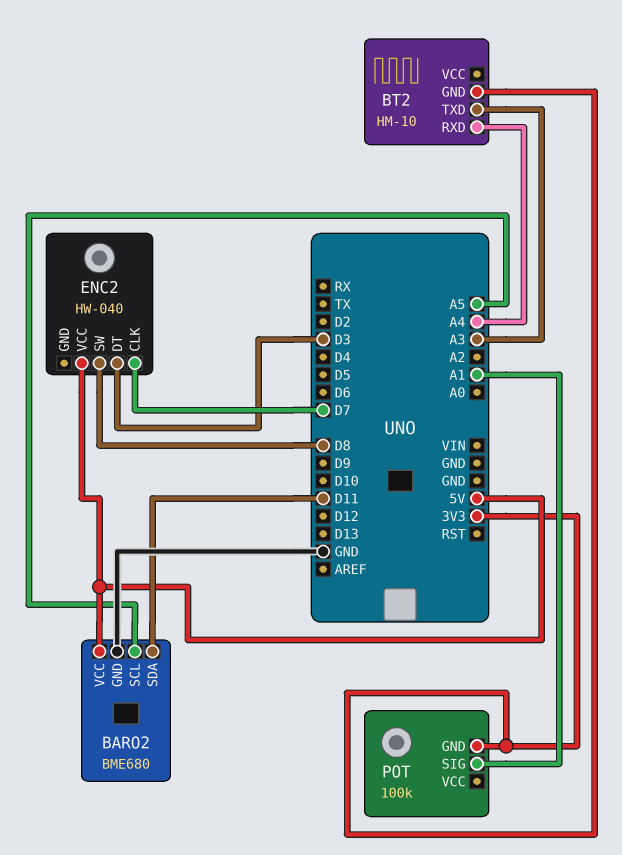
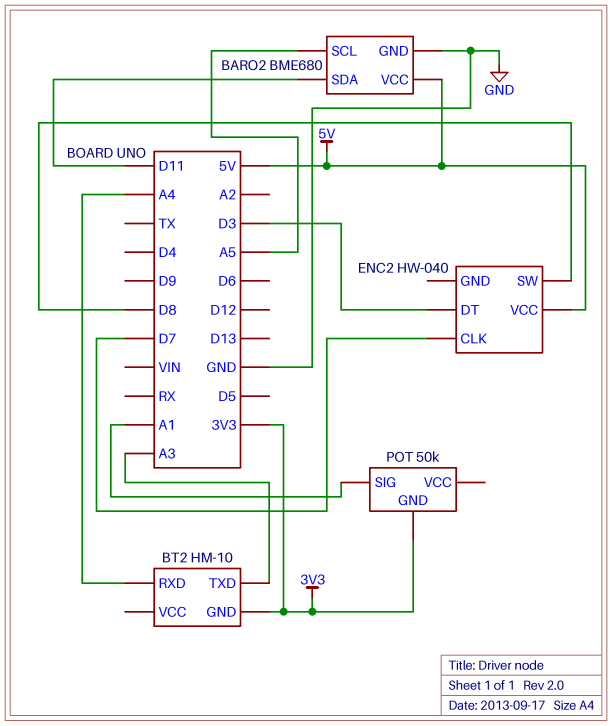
POT: 100k -> 50k

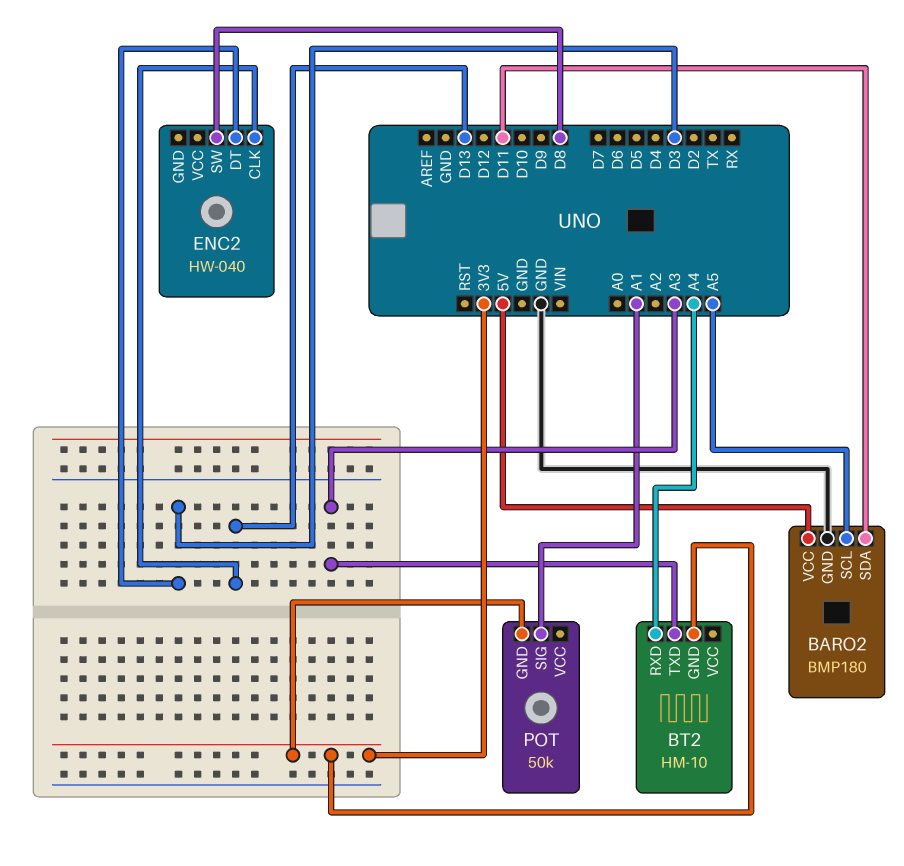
BARO2: BME680 -> BMP180
ENC2 pin CLK: D7 -> D13
ENC2 pin VCC: 5V -> none

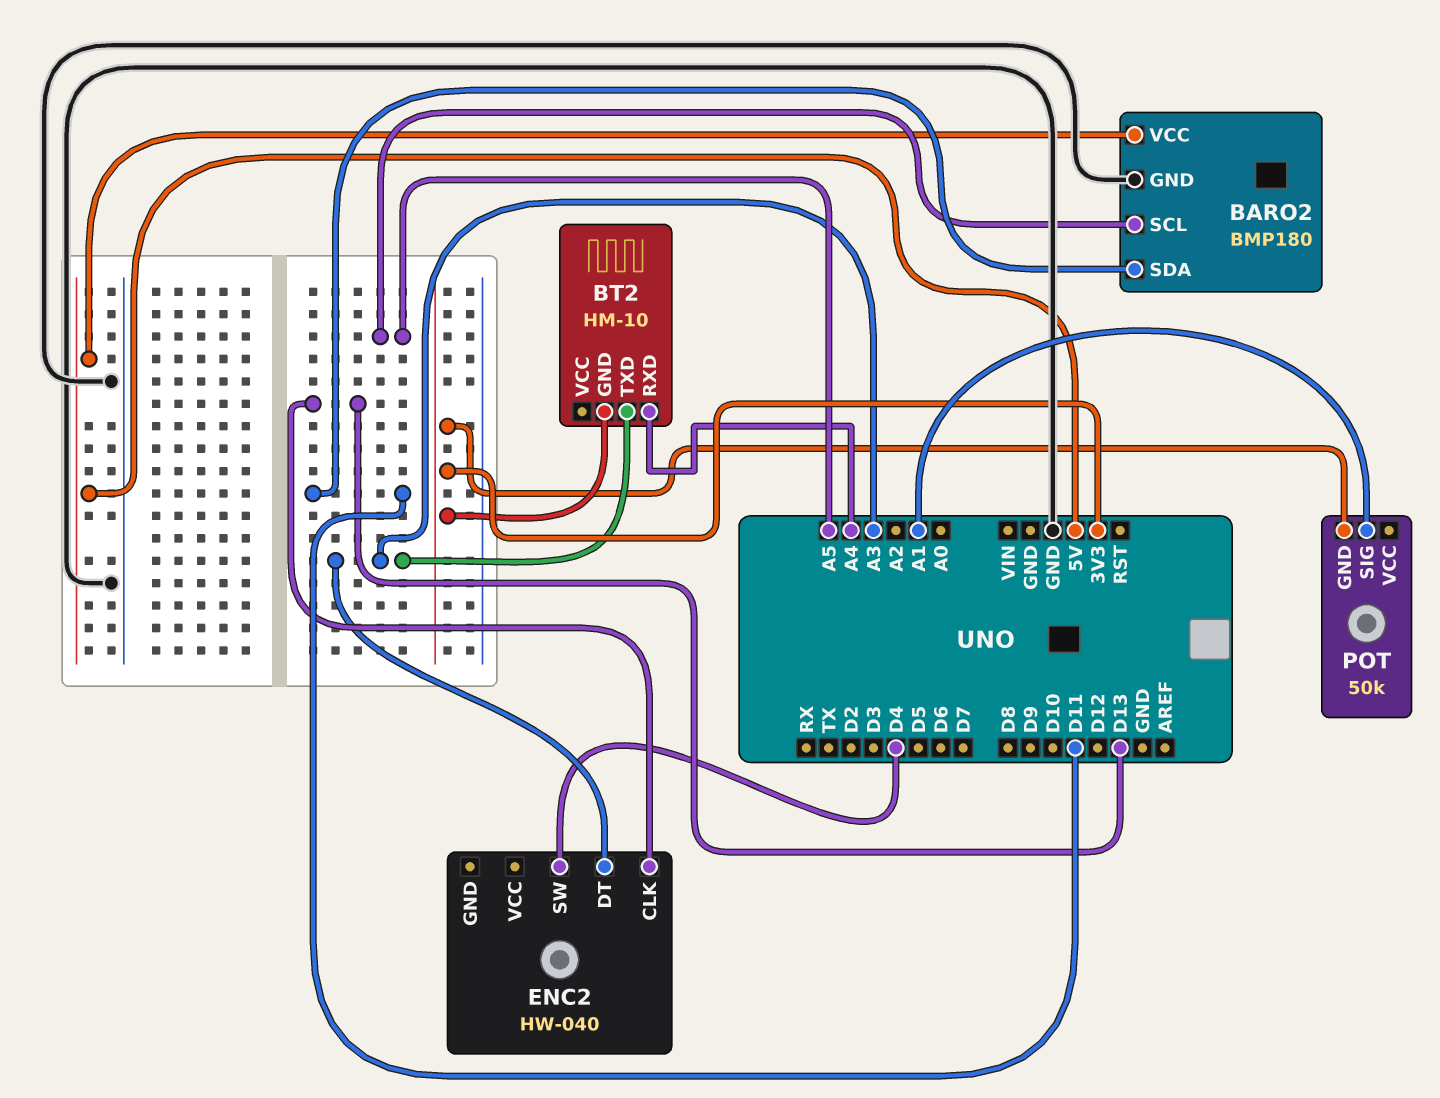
ENC2 pin DT: D3 -> A3
ENC2 pin SW: D8 -> D4

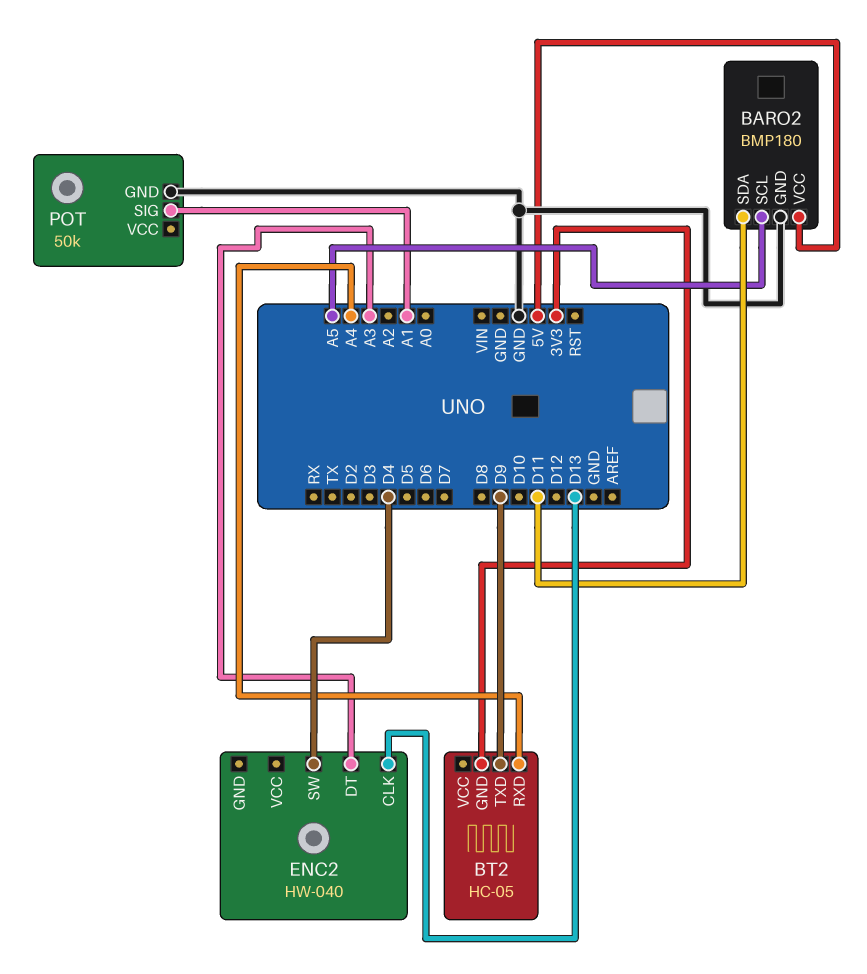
BT2: HM-10 -> HC-05
BT2 pin TXD: A3 -> D9
POT pin GND: 3V3 -> GND

